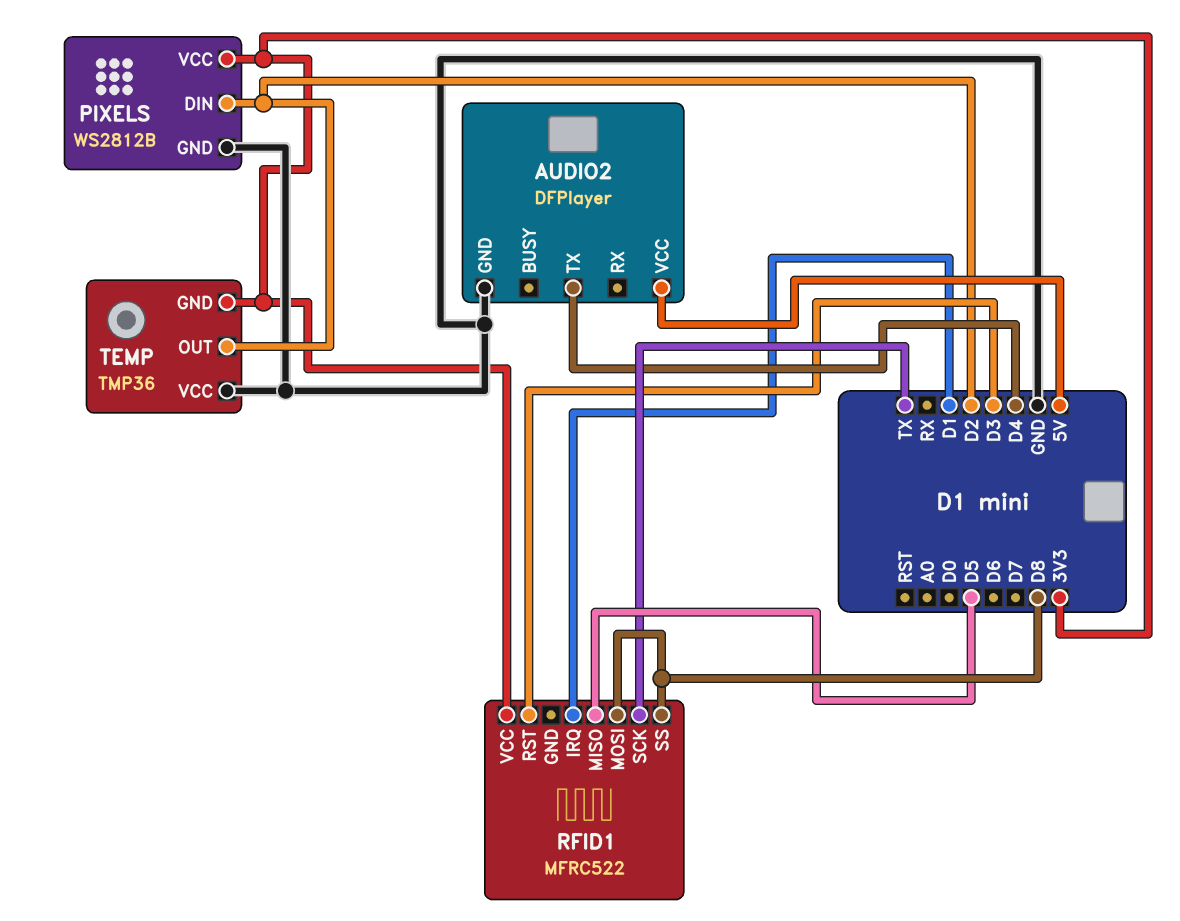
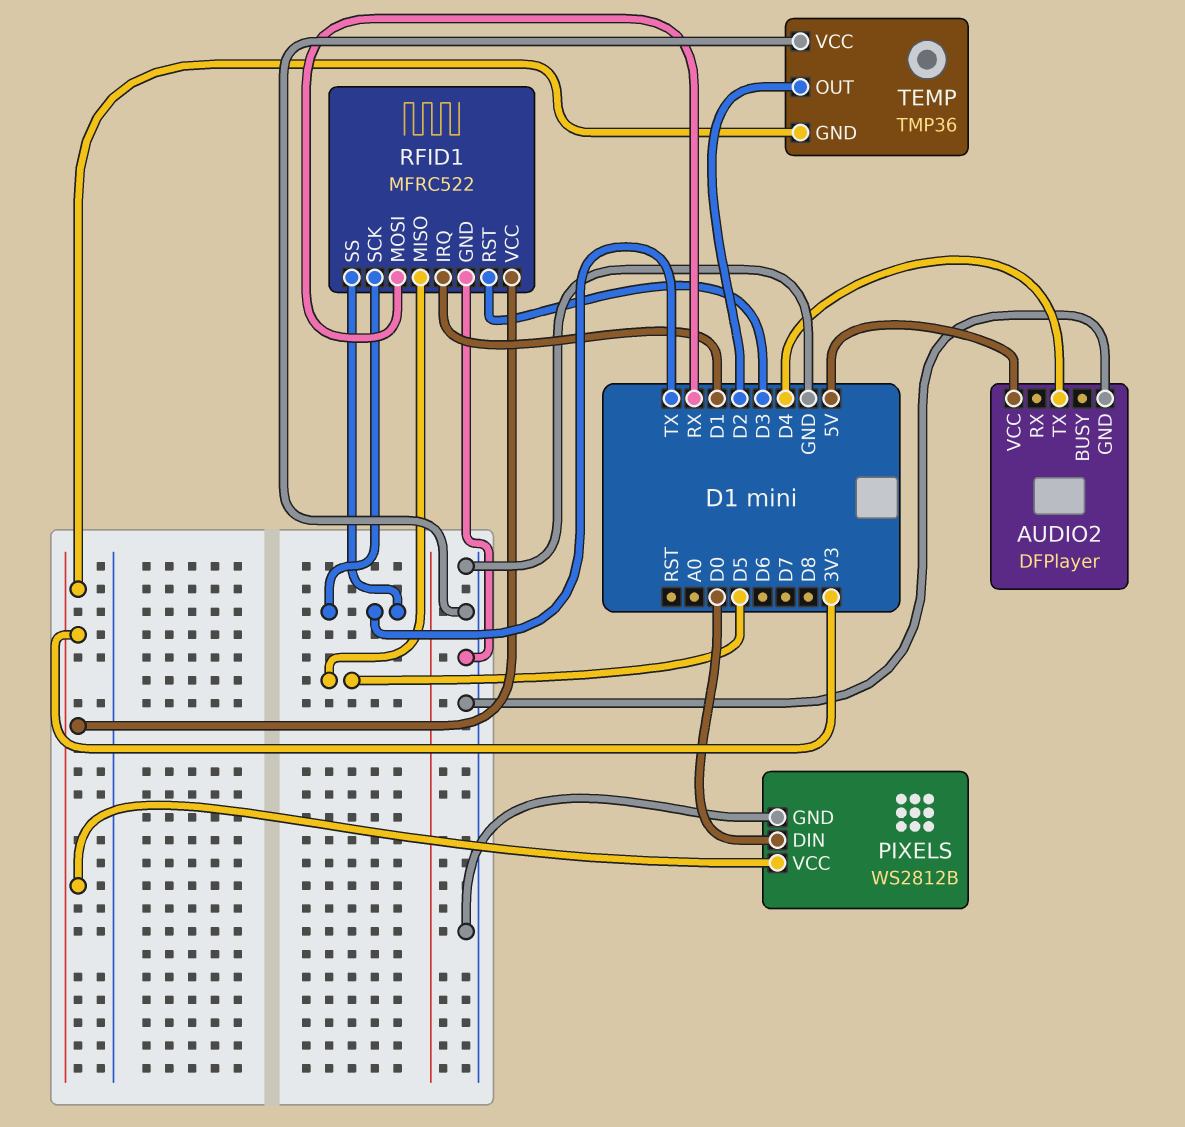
PIXELS pin DIN: D2 -> D0
RFID1 pin GND: none -> GND
RFID1 pin MOSI: D8 -> RX
RFID1 pin SS: D8 -> TX

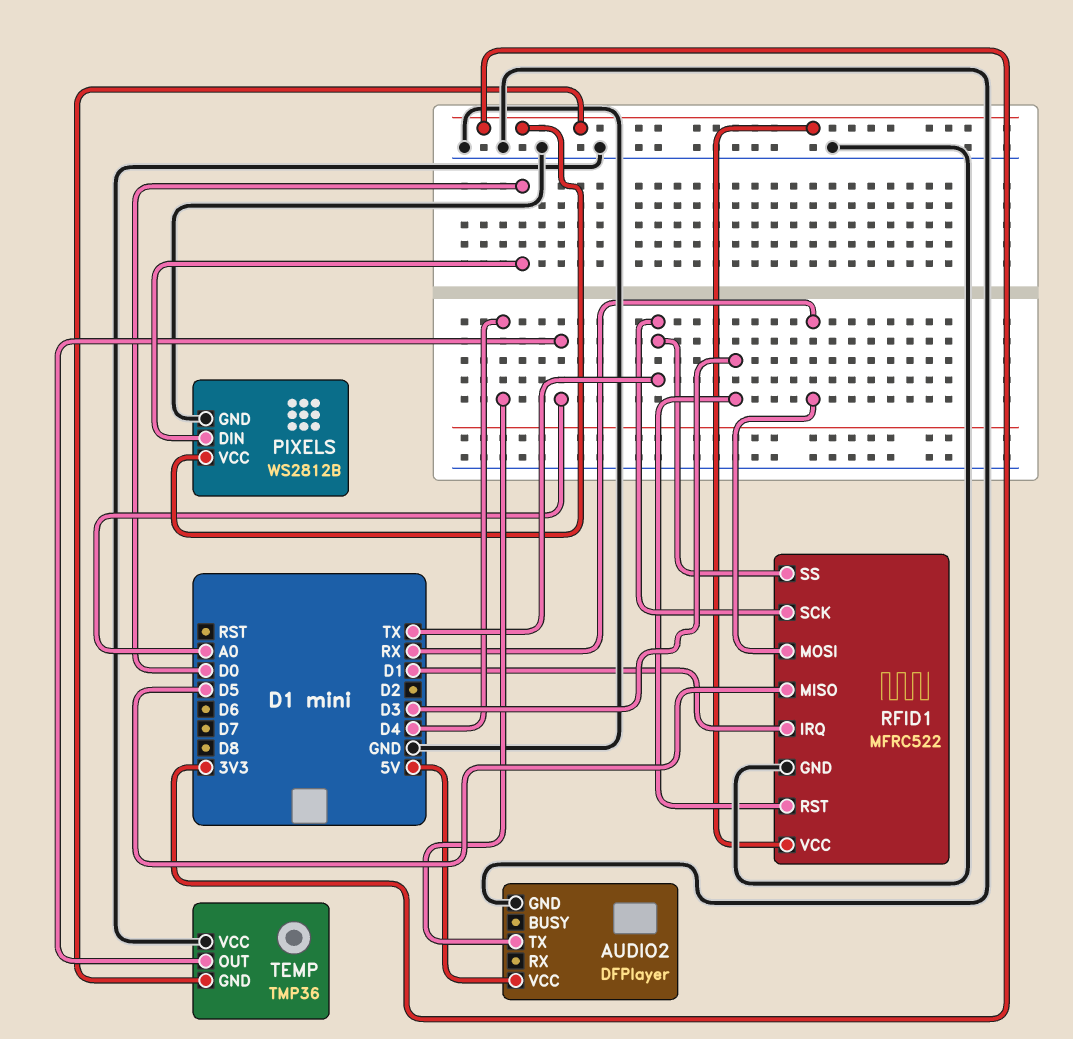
TEMP pin OUT: D2 -> A0

